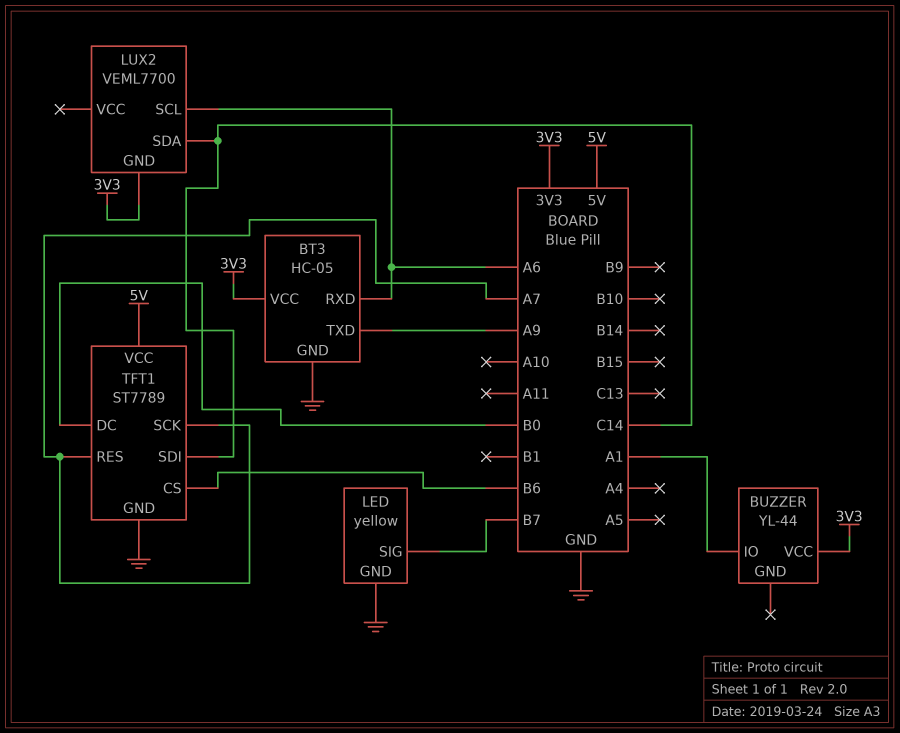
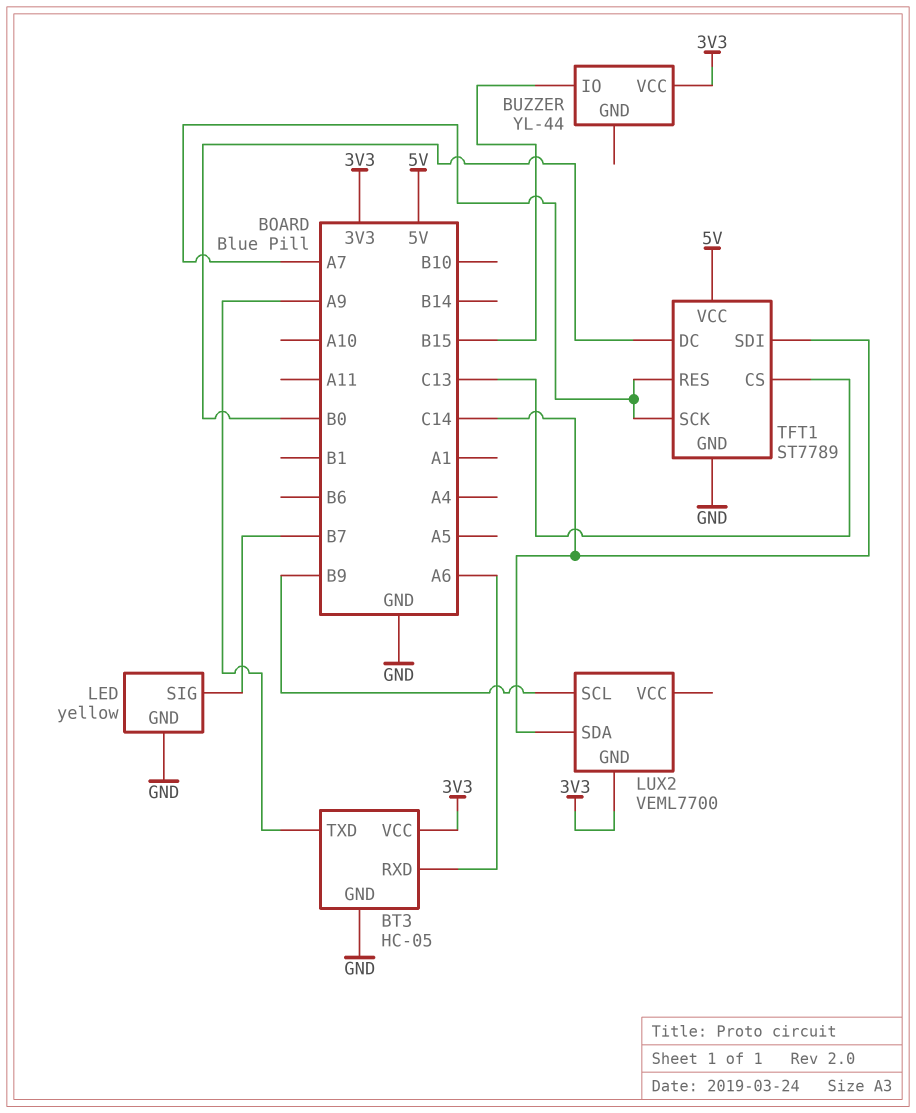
BUZZER pin IO: A1 -> B15
LUX2 pin SCL: A6 -> B9
TFT1 pin CS: B6 -> C13

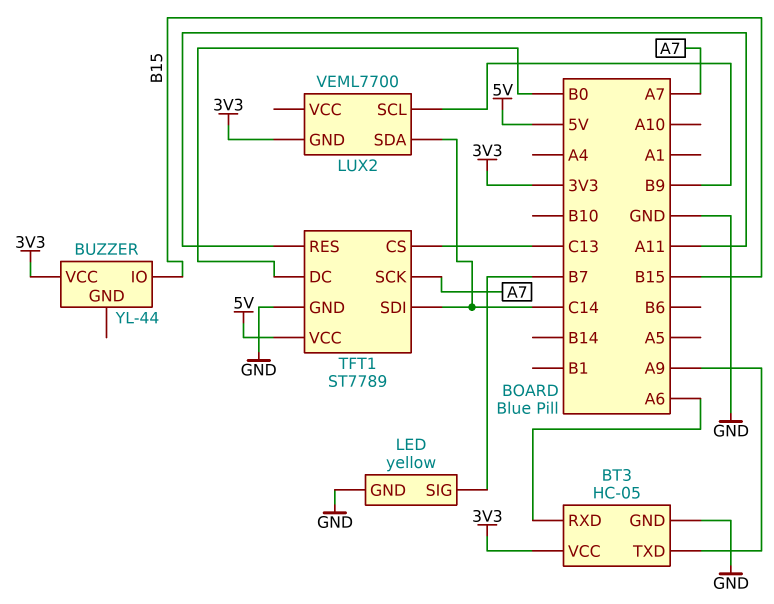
TFT1 pin RES: A7 -> A11

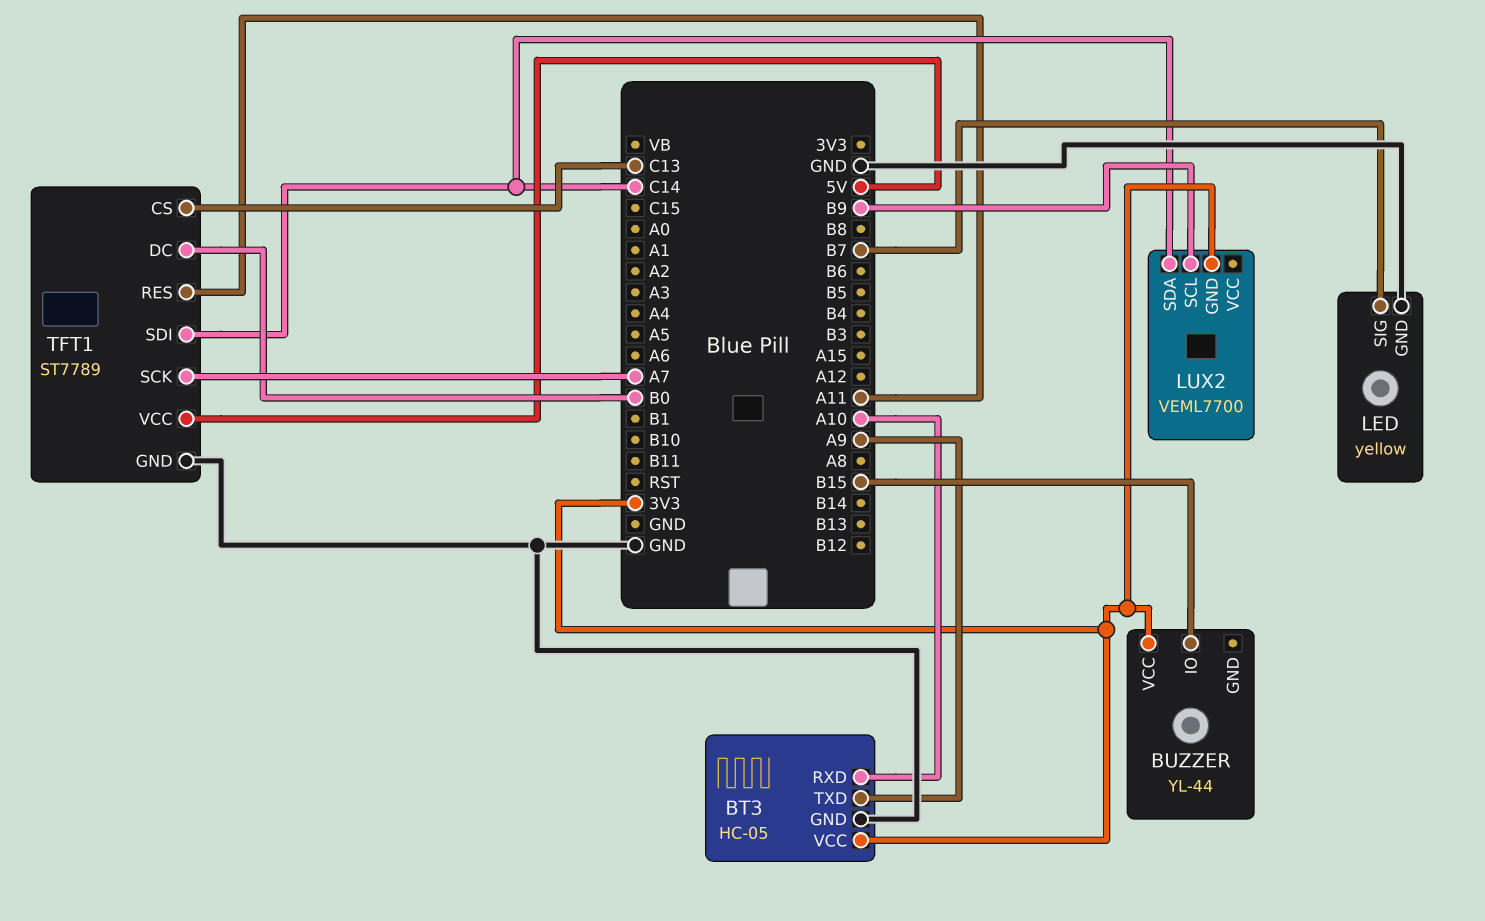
BT3 pin RXD: A6 -> A10

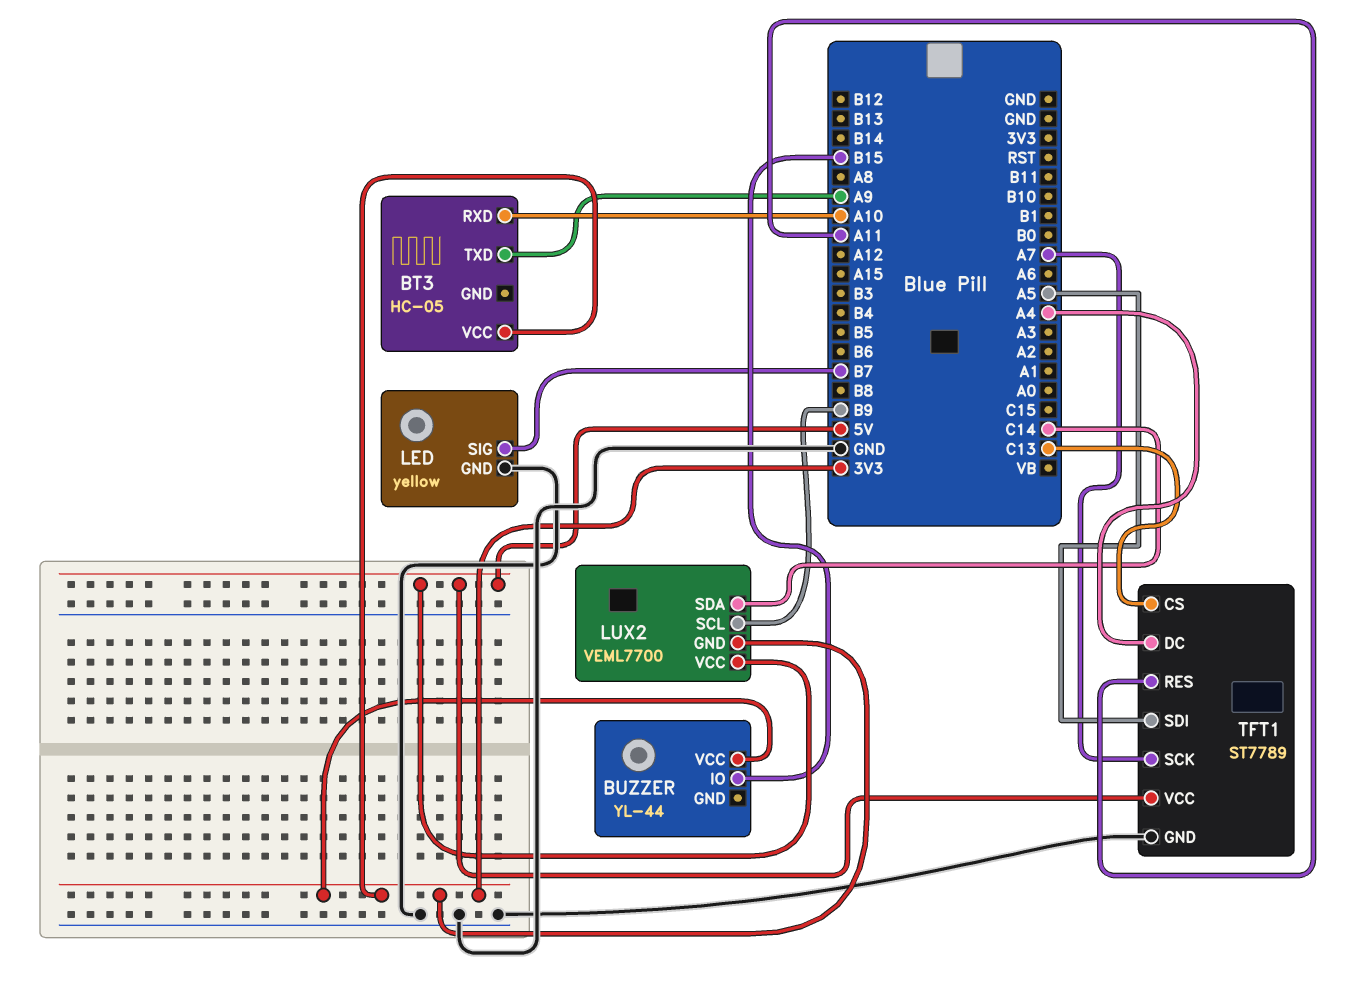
BT3 pin GND: GND -> none
LUX2 pin VCC: none -> 5V
TFT1 pin DC: B0 -> A4
TFT1 pin SDI: C14 -> A5

